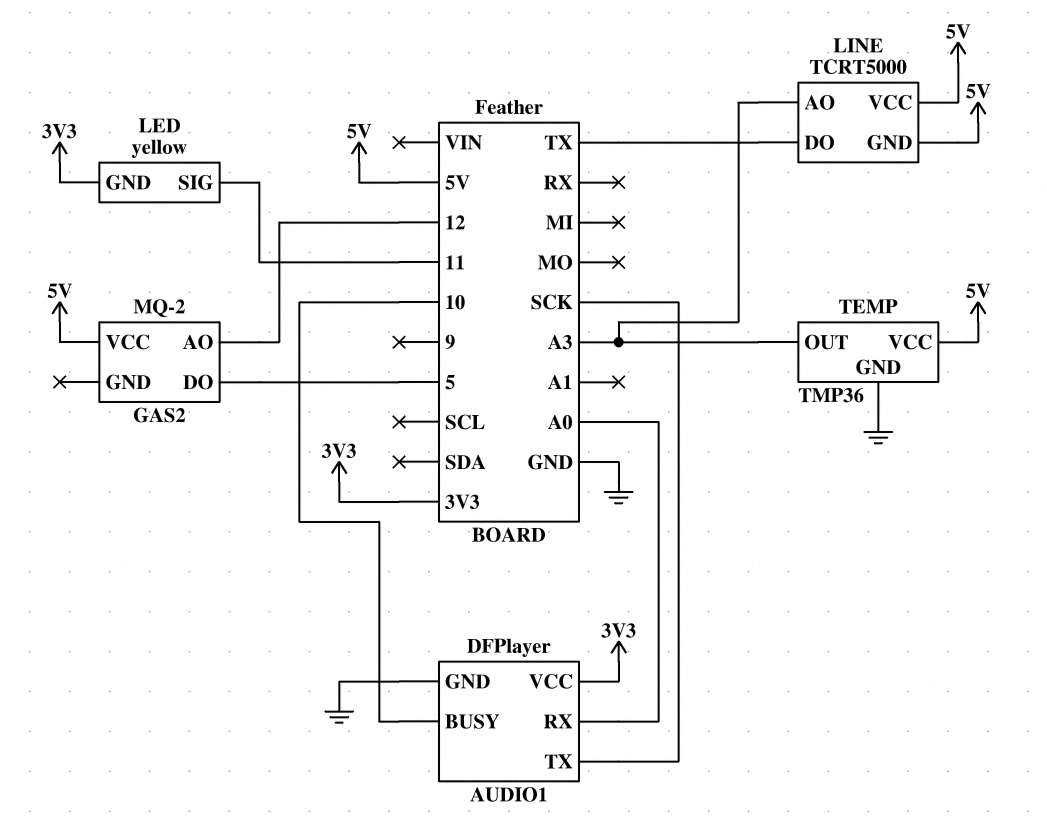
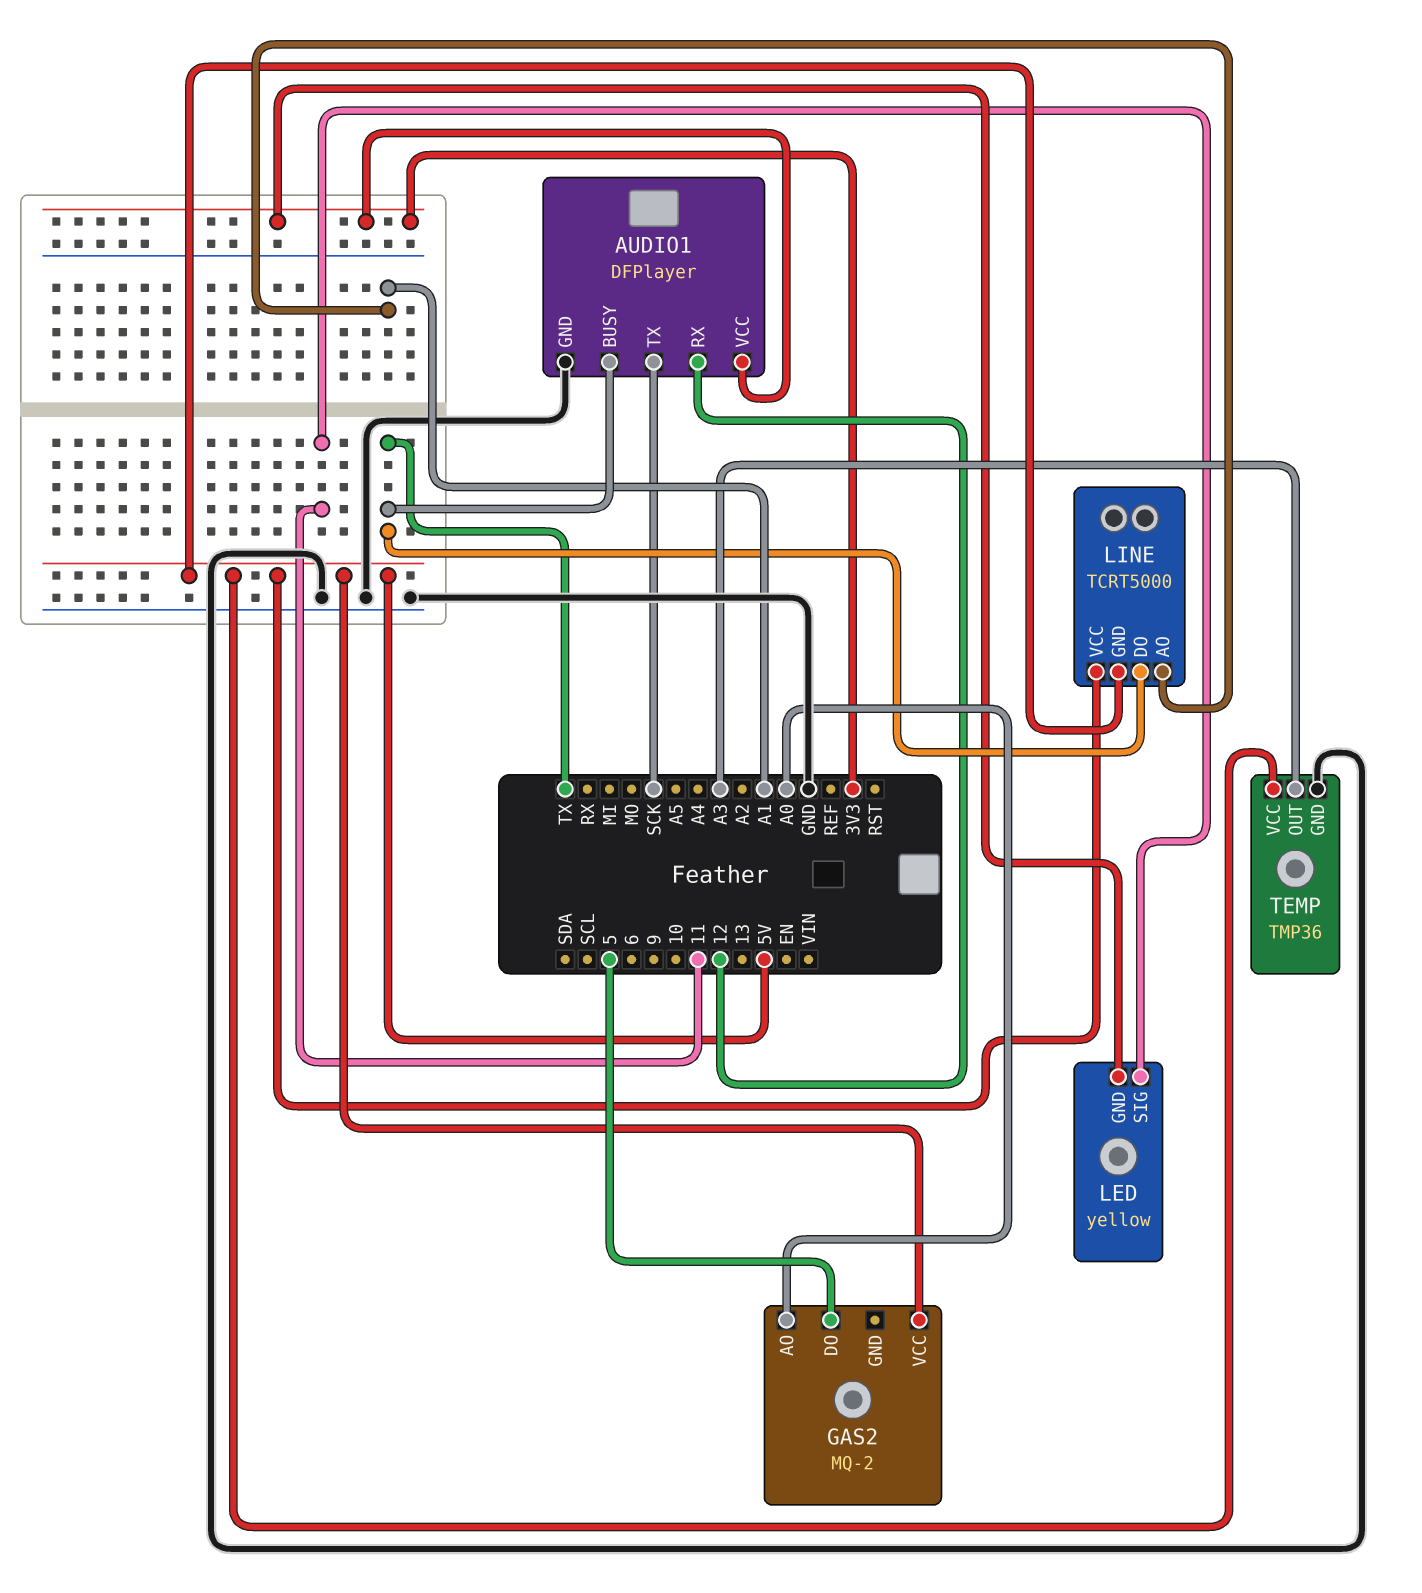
AUDIO1 pin BUSY: 10 -> TX
AUDIO1 pin RX: A0 -> 12
GAS2 pin AO: 12 -> A0
LINE pin AO: A3 -> A1

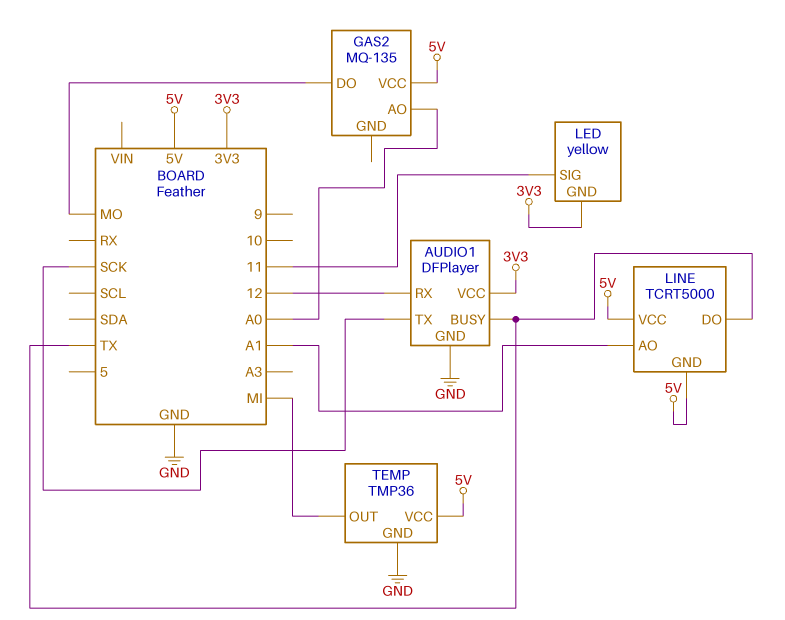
GAS2: MQ-2 -> MQ-135
GAS2 pin DO: 5 -> MO
TEMP pin OUT: A3 -> MI

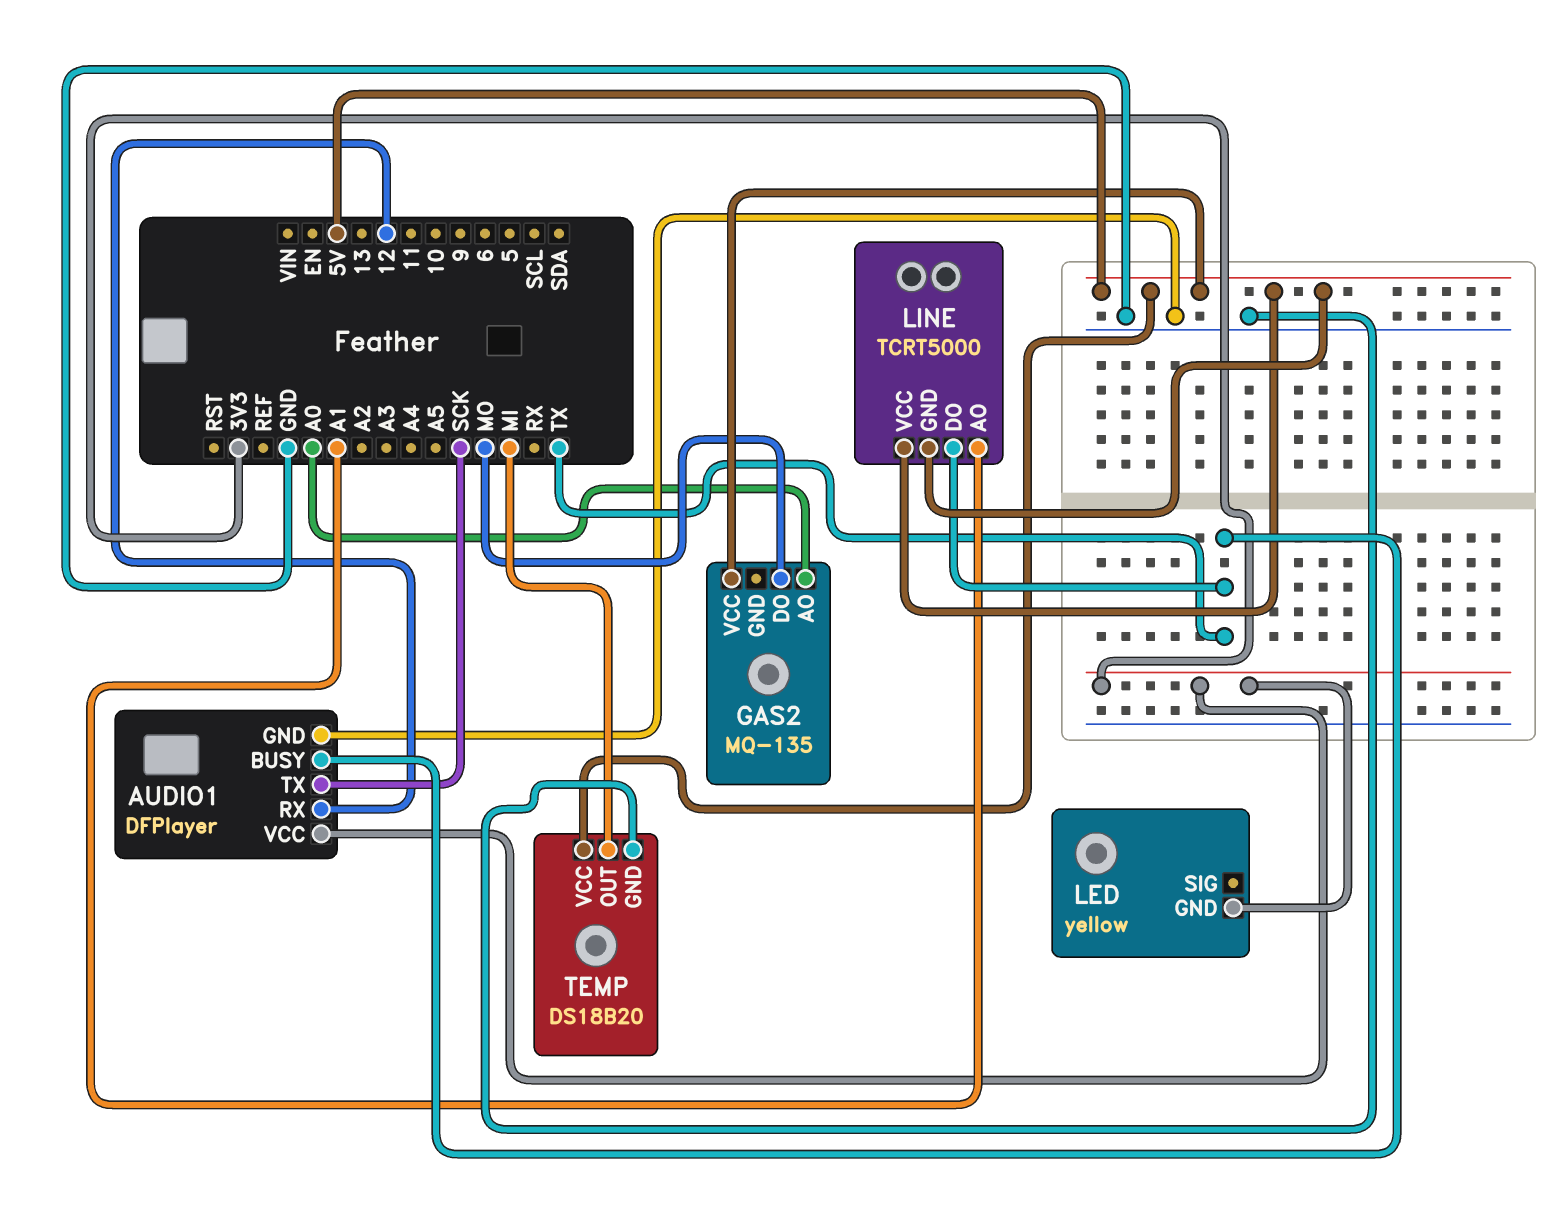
LED pin SIG: 11 -> none
TEMP: TMP36 -> DS18B20

